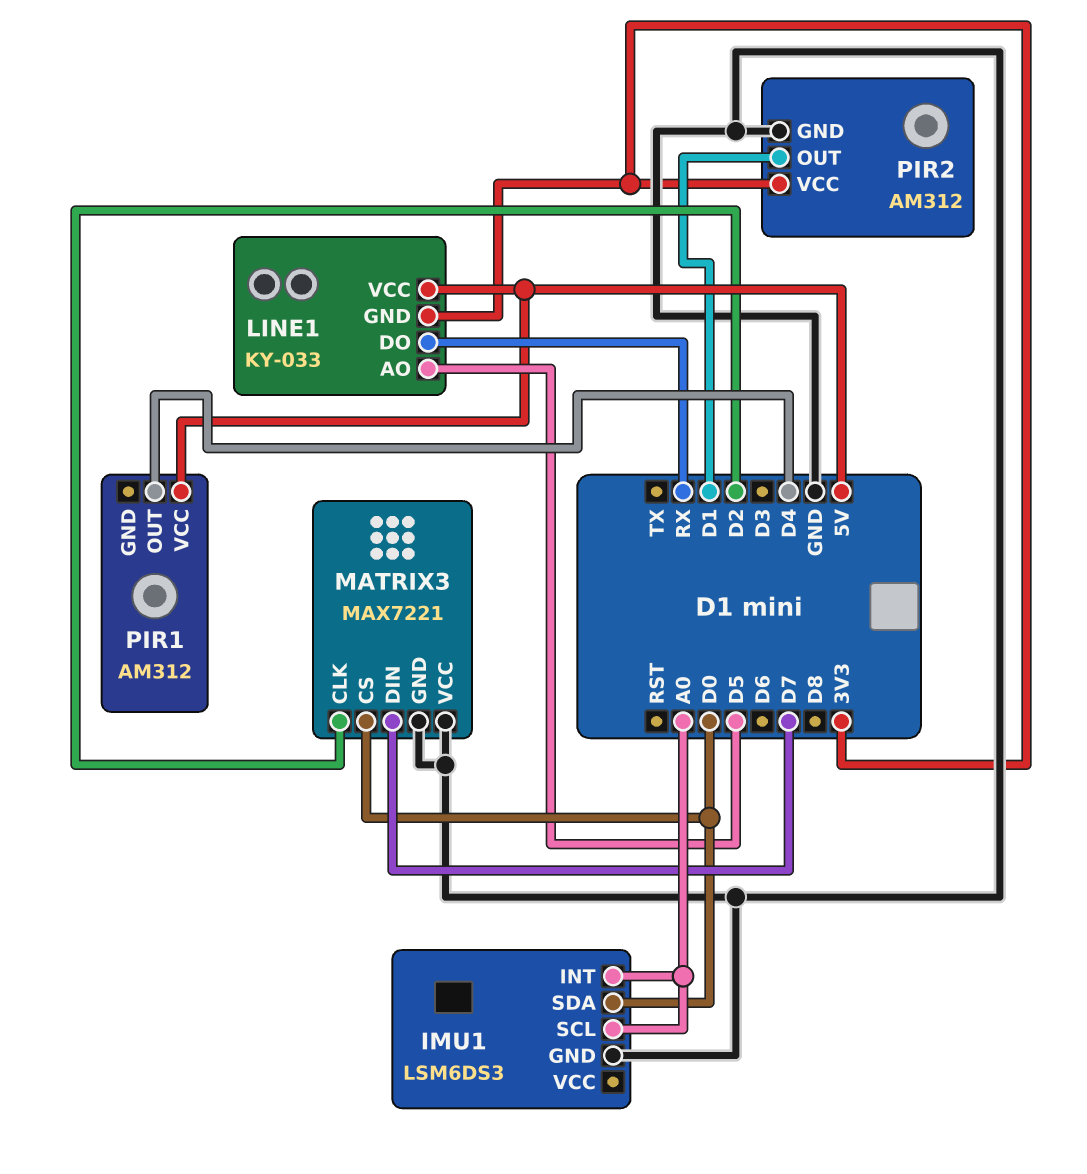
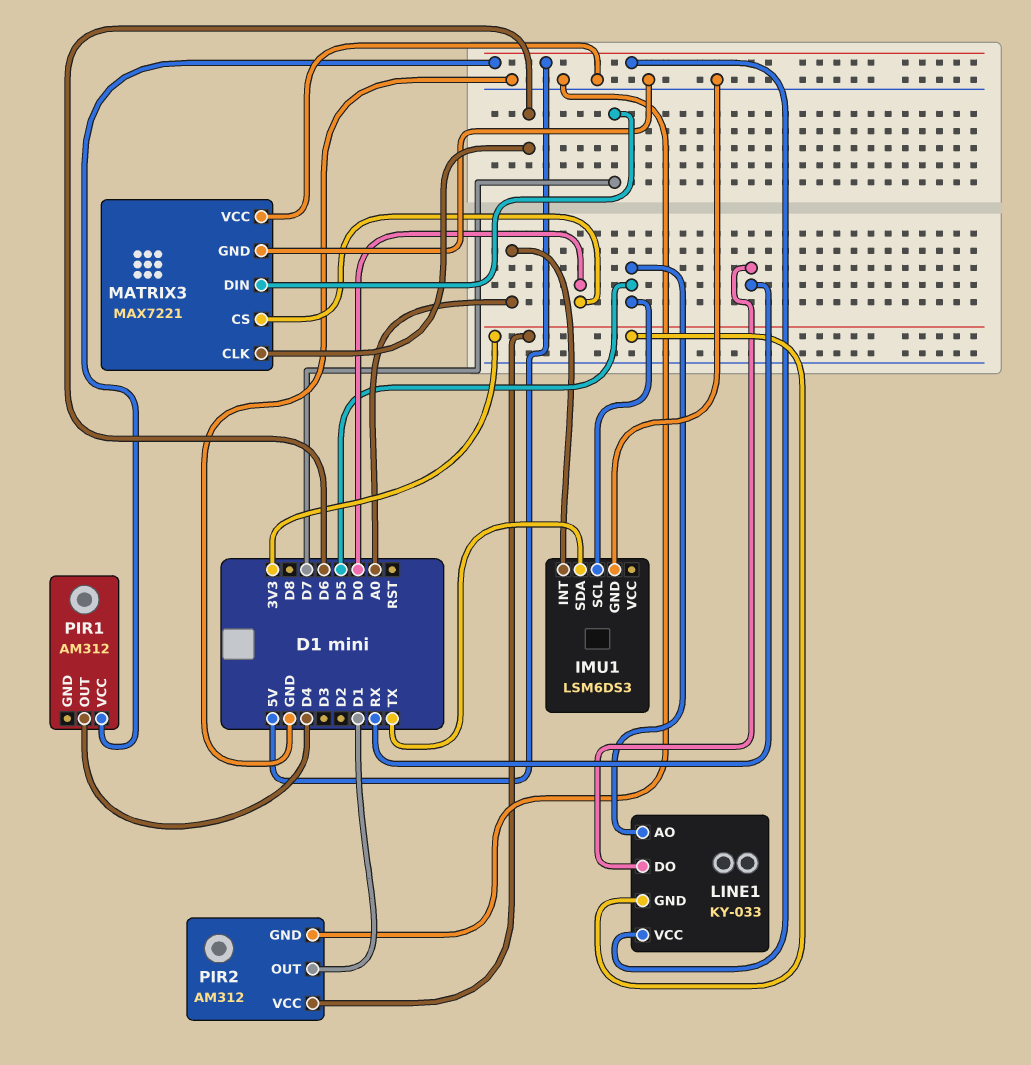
IMU1 pin SCL: A0 -> D5
IMU1 pin SDA: D0 -> TX
MATRIX3 pin CLK: D2 -> D6

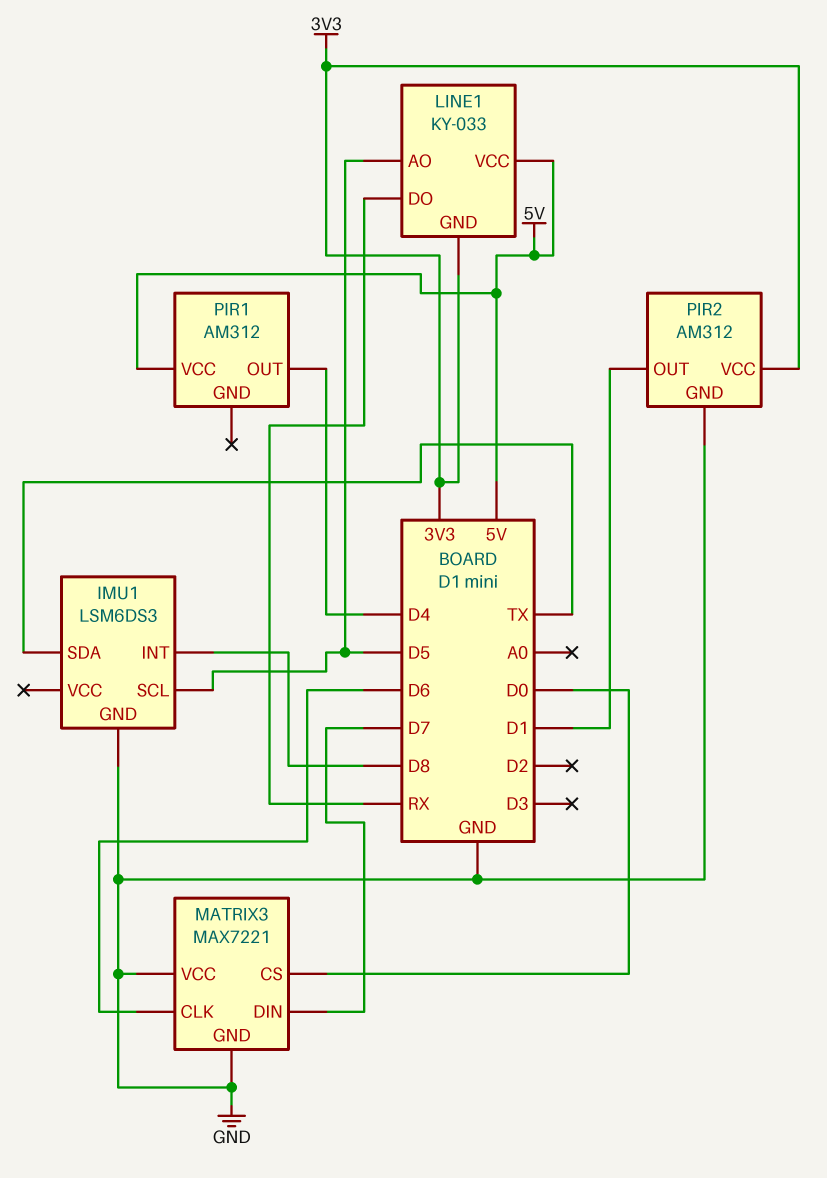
IMU1 pin INT: A0 -> D8

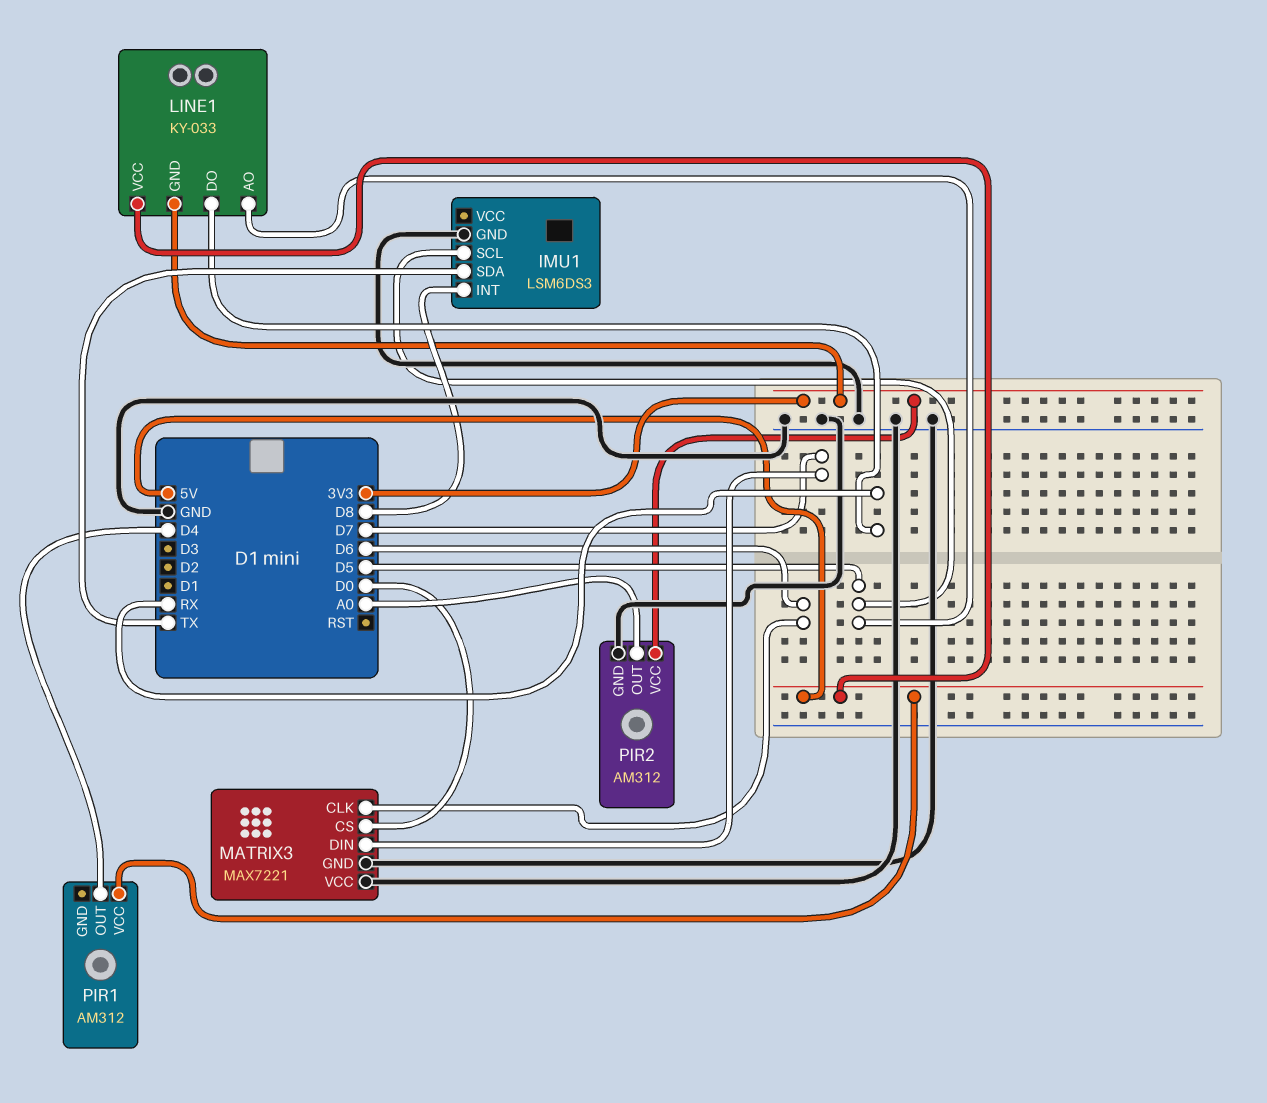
PIR2 pin OUT: D1 -> A0

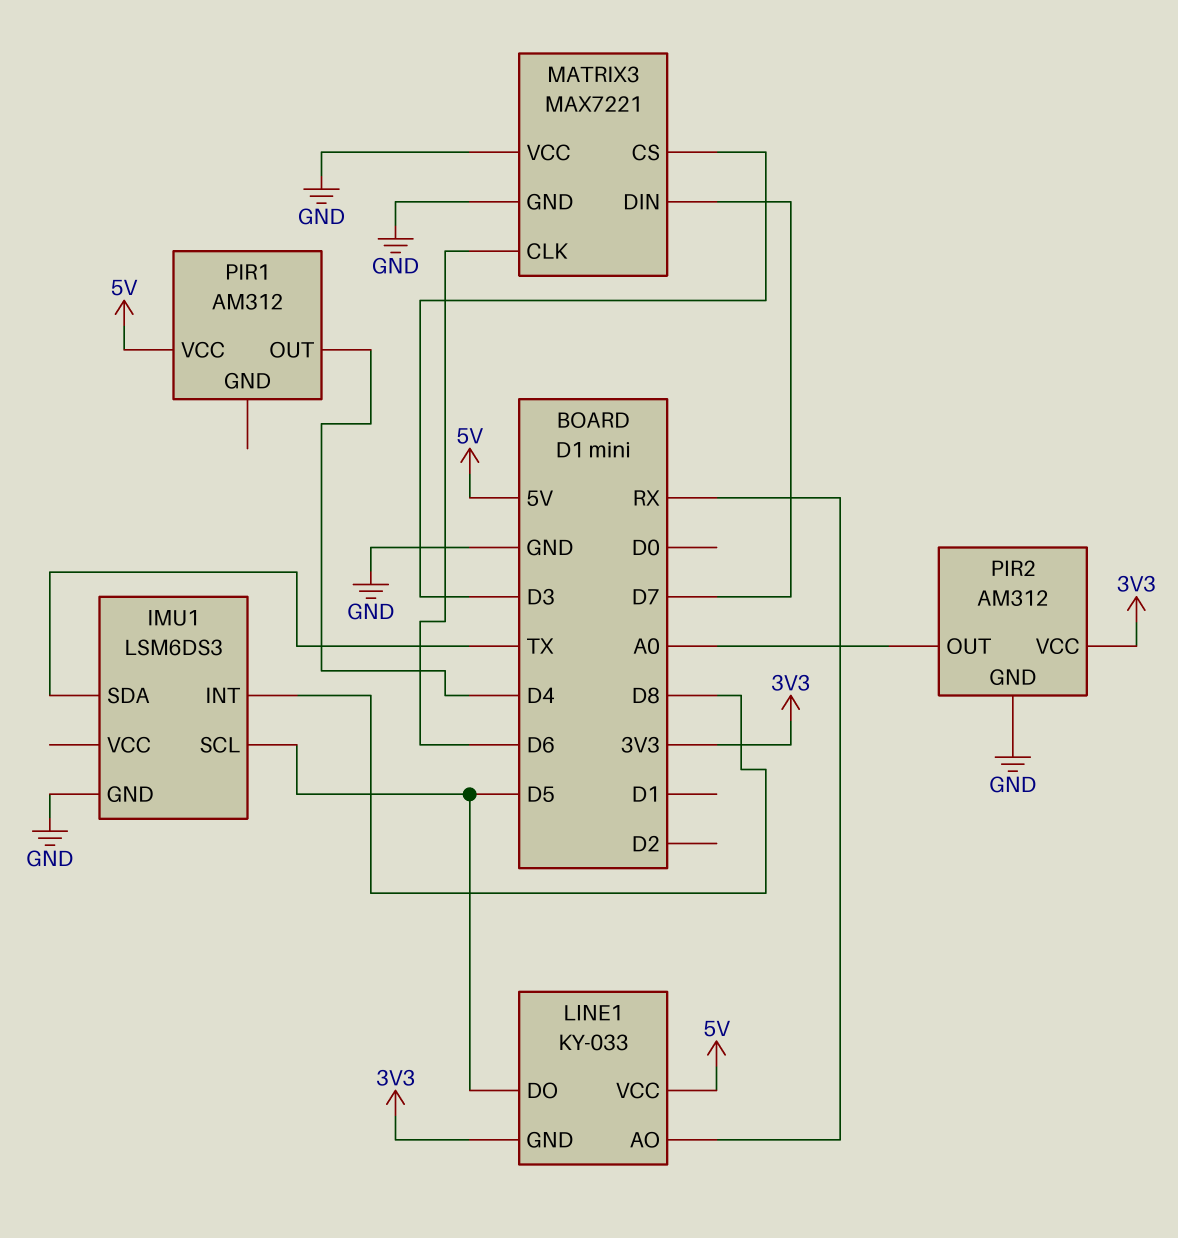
LINE1 pin AO: D5 -> RX
LINE1 pin DO: RX -> D5
MATRIX3 pin CS: D0 -> D3

